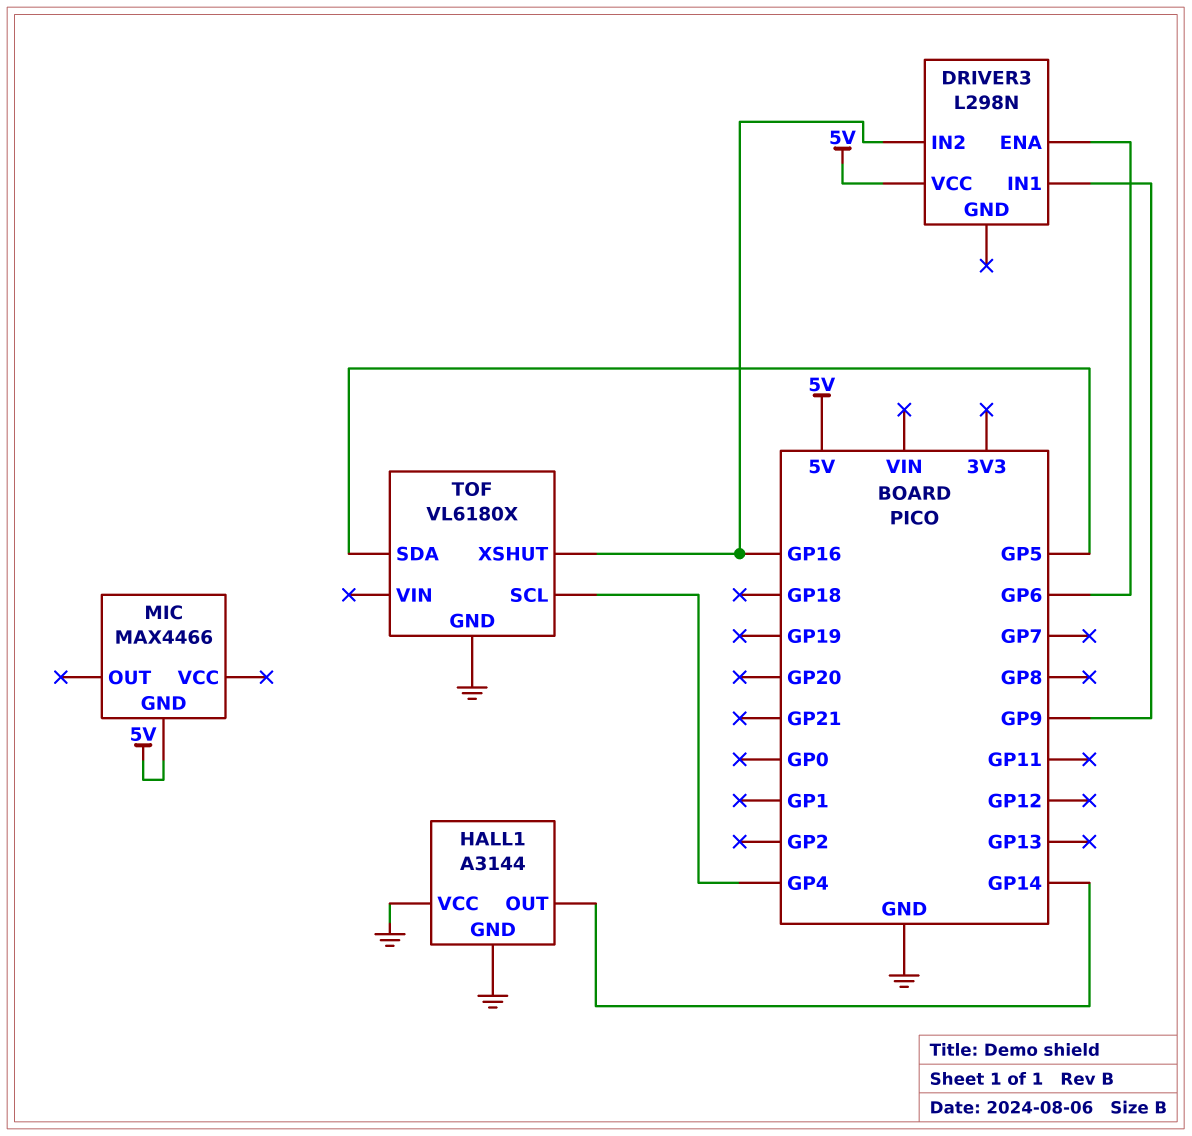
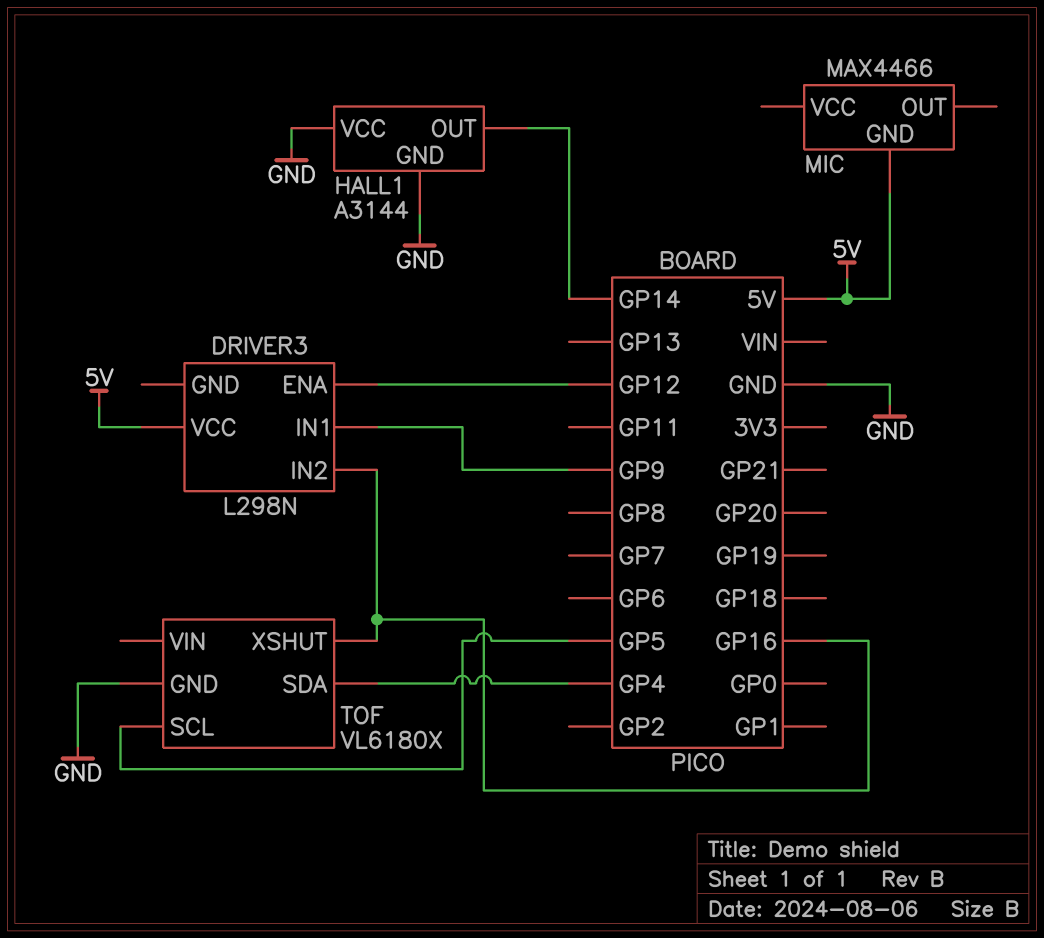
DRIVER3 pin ENA: GP6 -> GP12
TOF pin SCL: GP4 -> GP5
TOF pin SDA: GP5 -> GP4

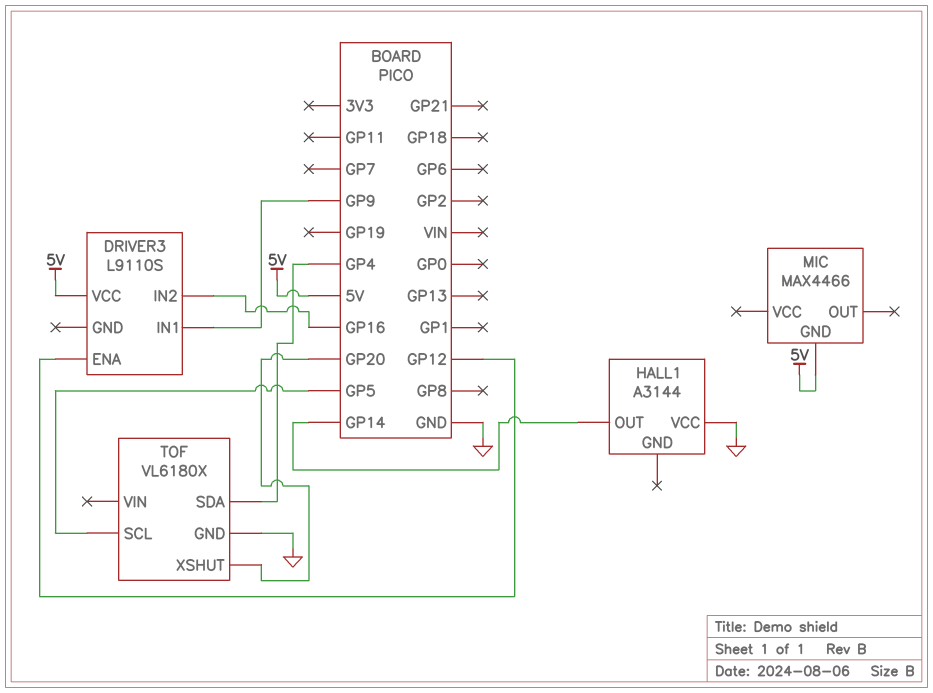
DRIVER3: L298N -> L9110S
HALL1 pin GND: GND -> none
TOF pin XSHUT: GP16 -> GP20

